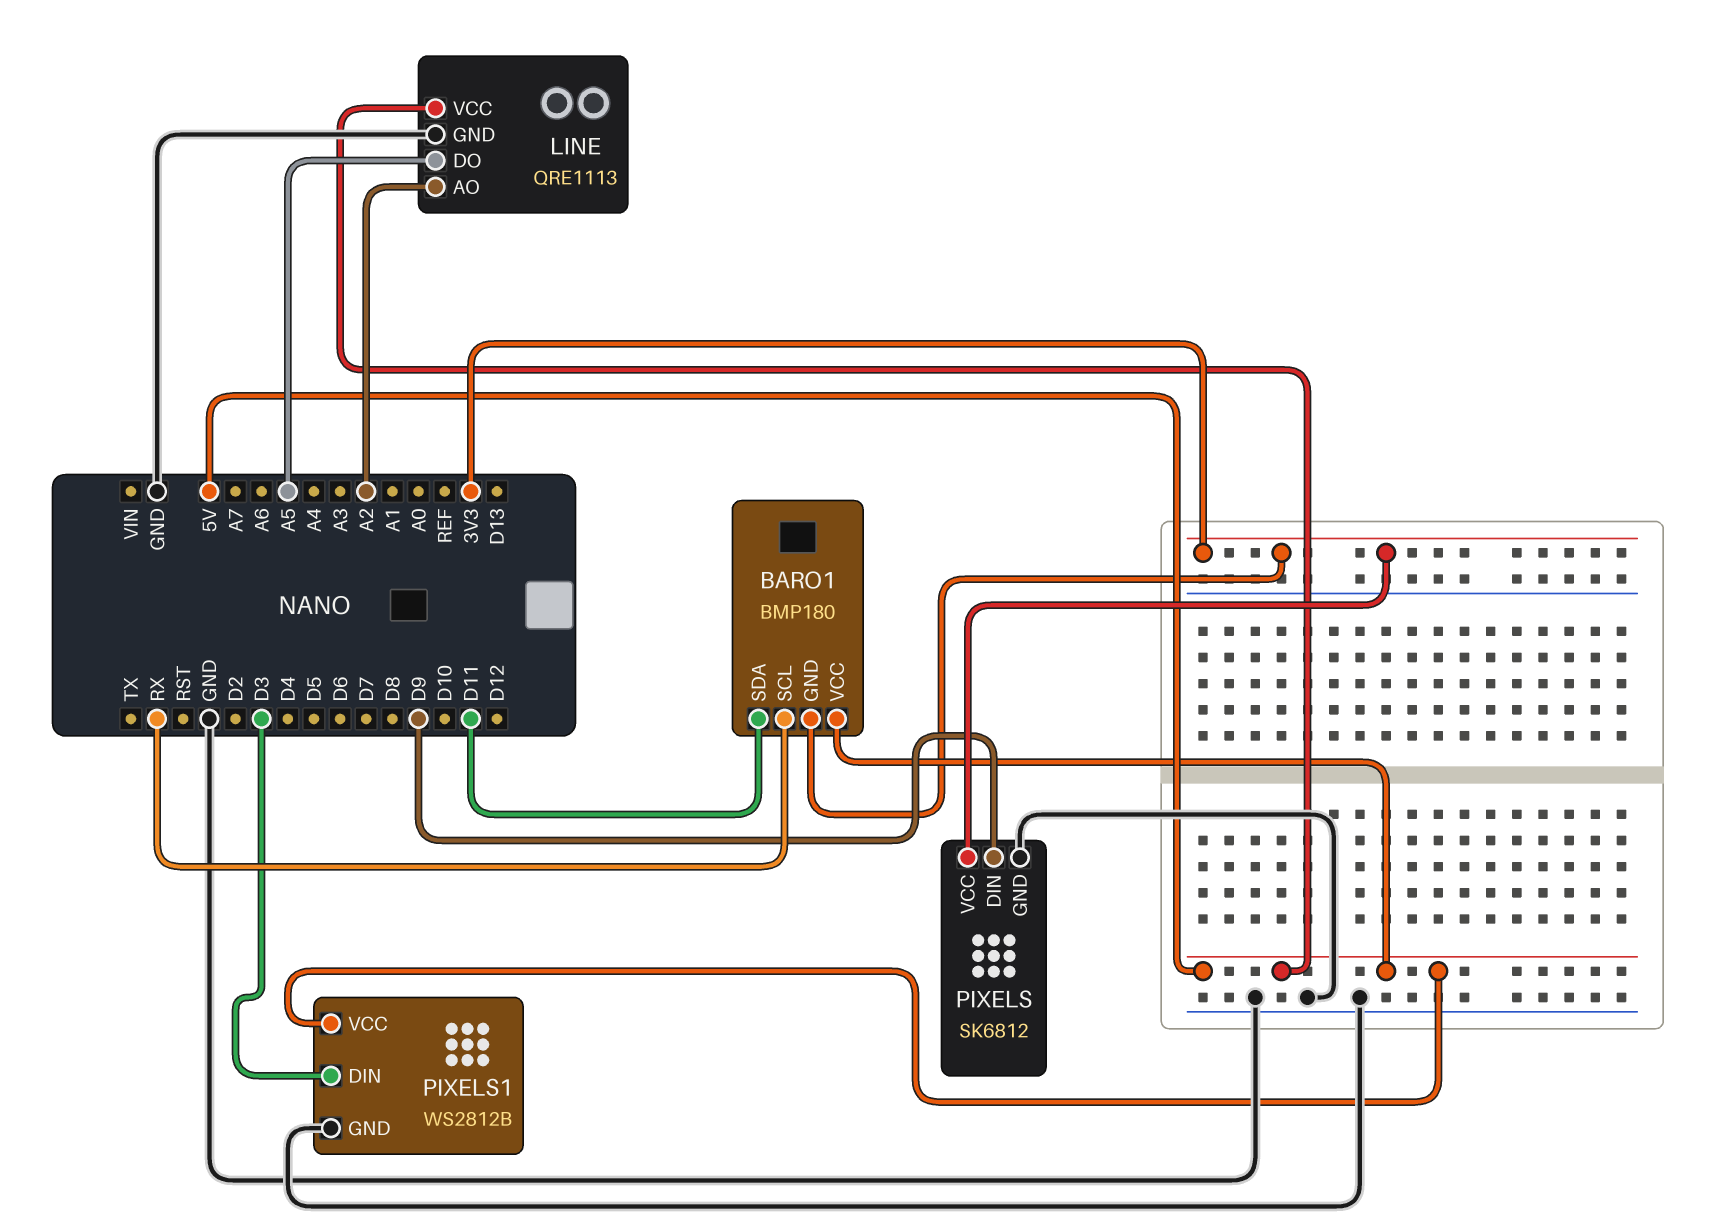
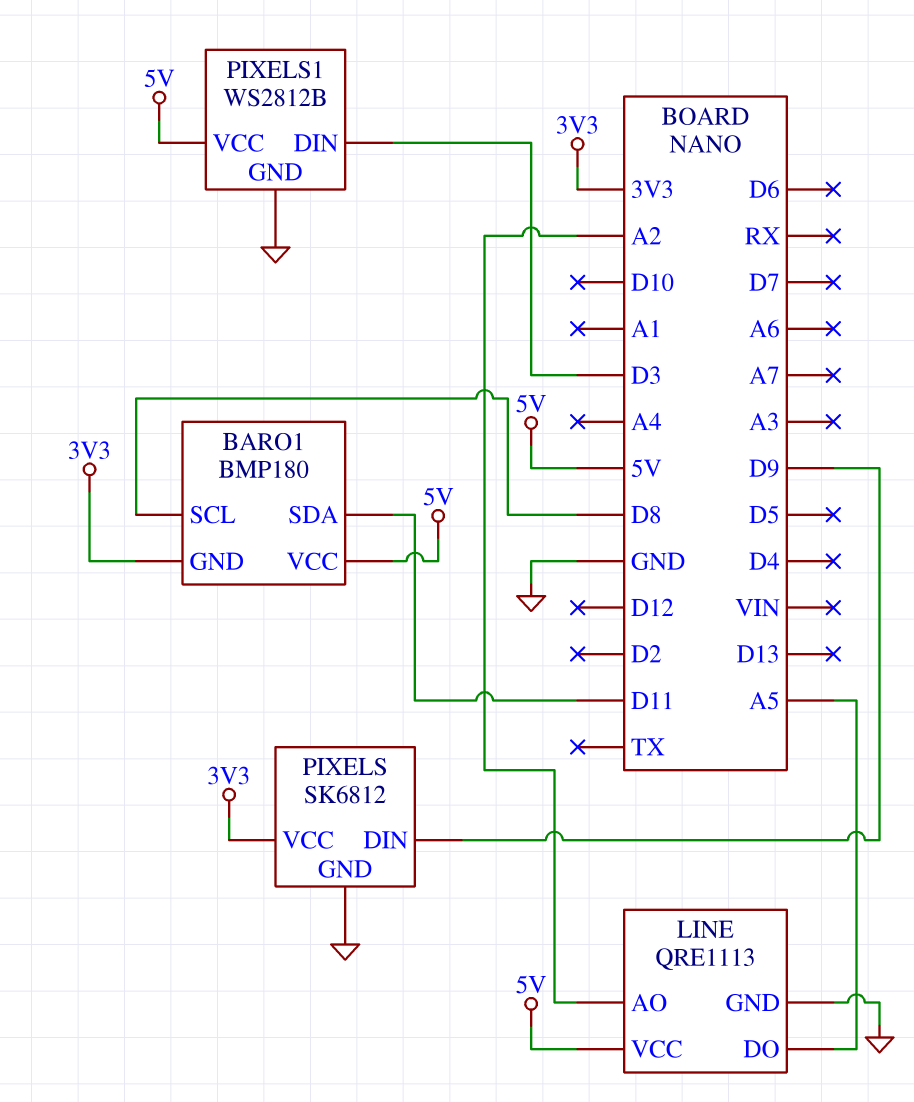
BARO1 pin SCL: RX -> D8

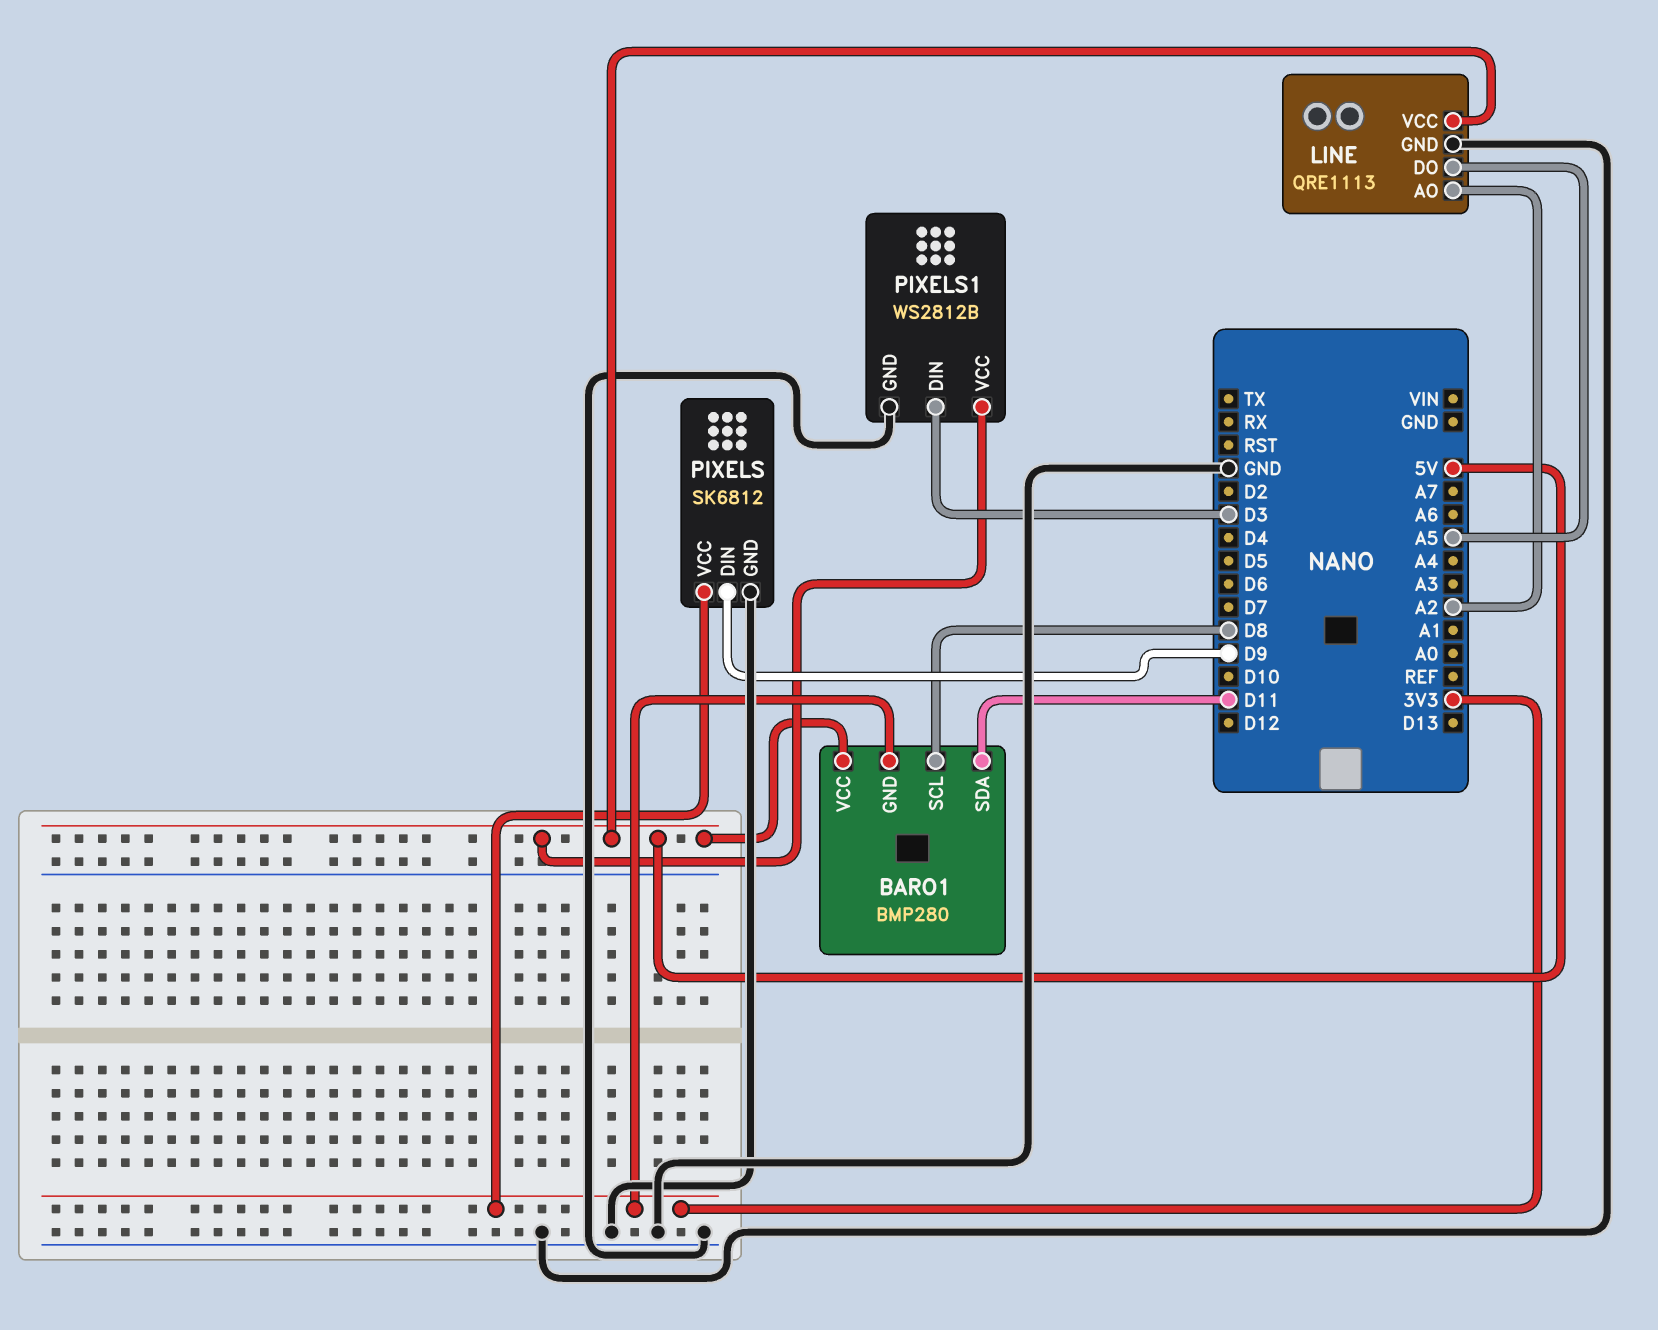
BARO1: BMP180 -> BMP280

